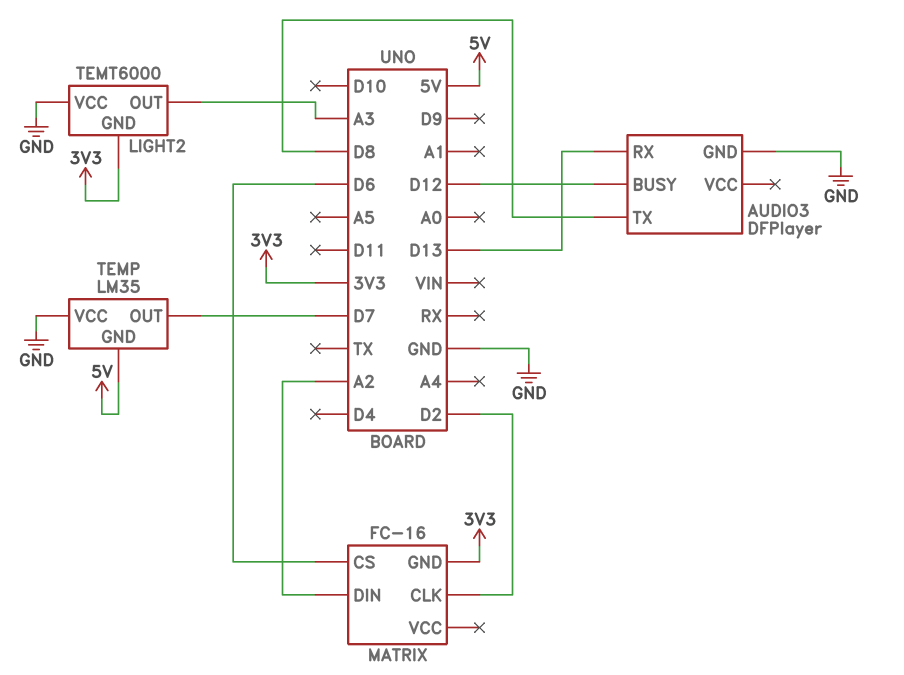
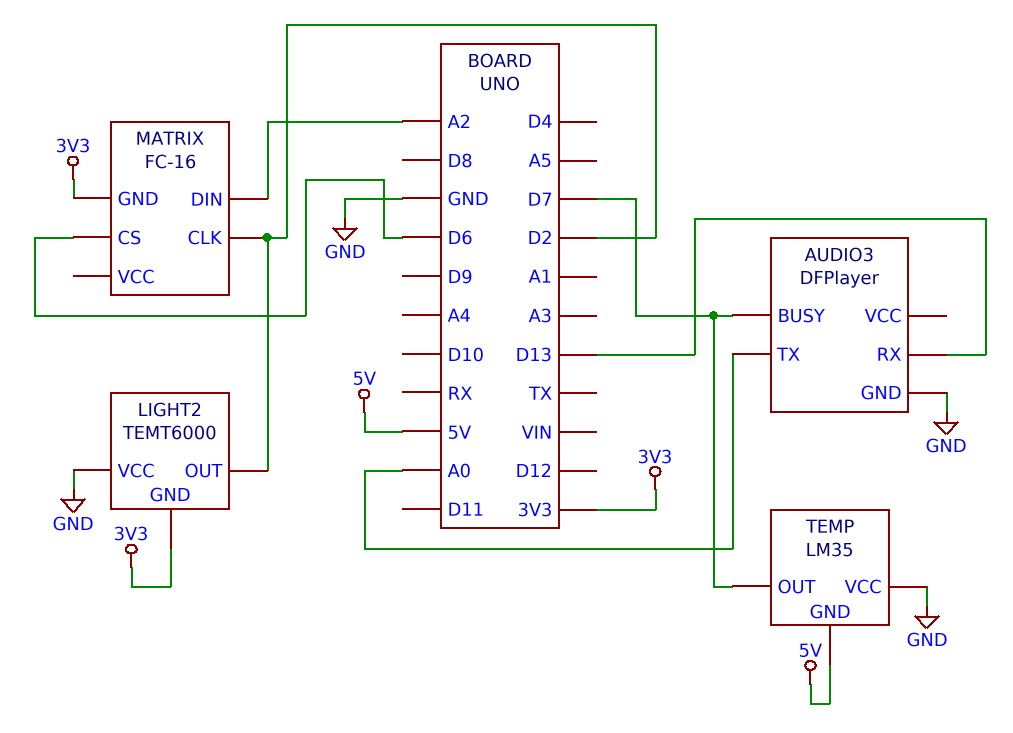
AUDIO3 pin BUSY: D12 -> D7
AUDIO3 pin TX: D8 -> A0
LIGHT2 pin OUT: A3 -> D2

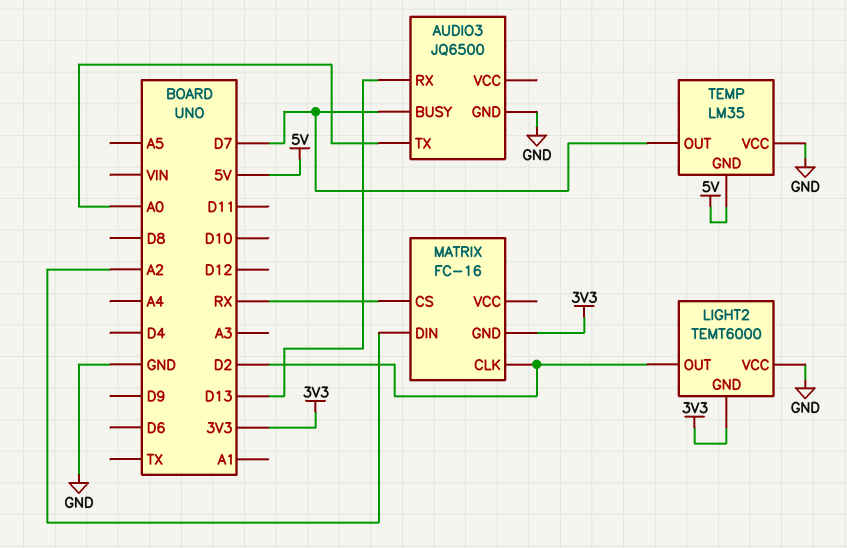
AUDIO3: DFPlayer -> JQ6500
MATRIX pin CS: D6 -> RX

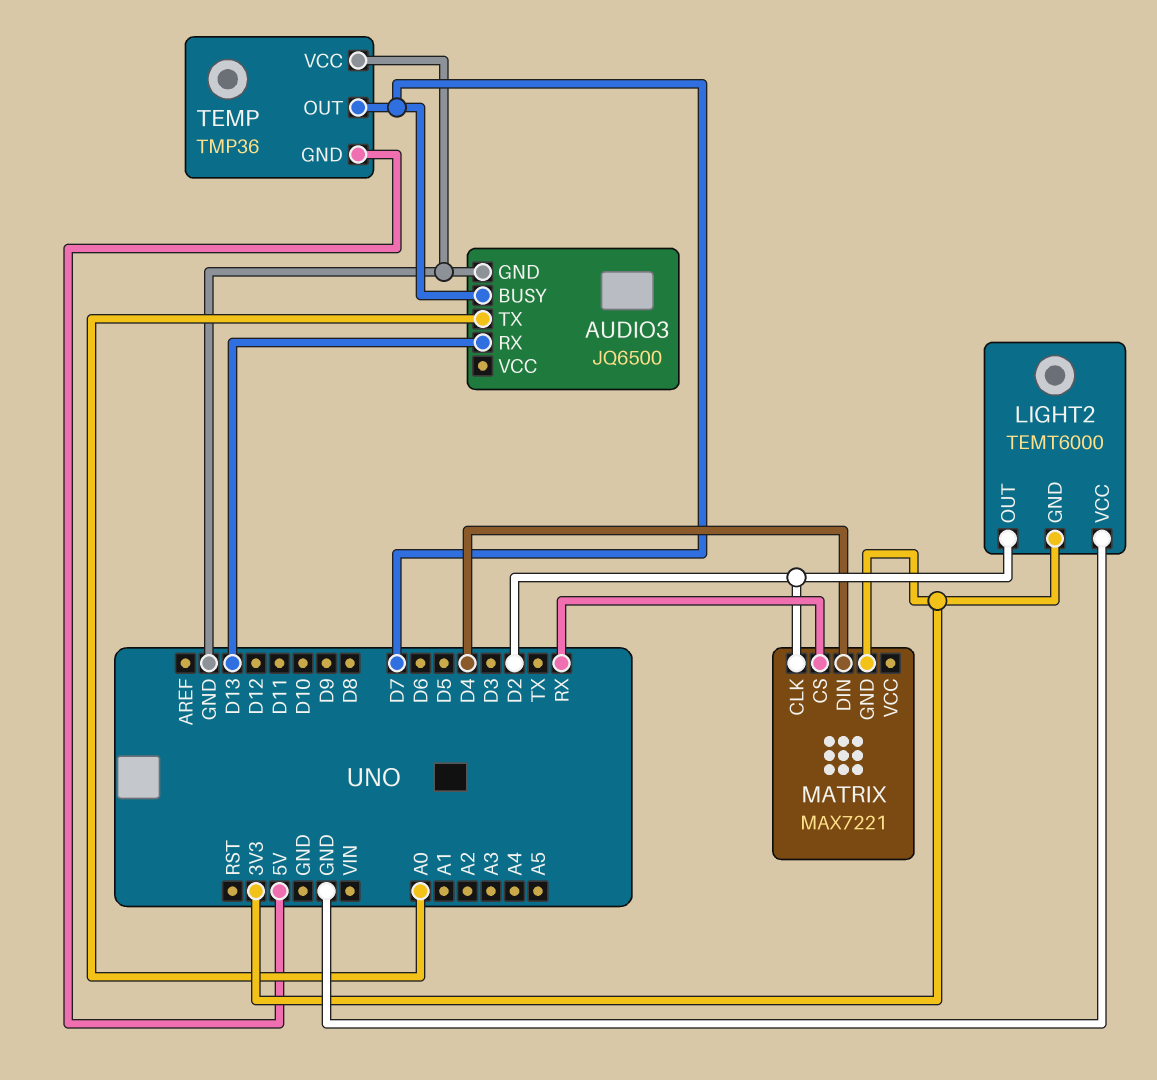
MATRIX: FC-16 -> MAX7221
MATRIX pin DIN: A2 -> D4
TEMP: LM35 -> TMP36

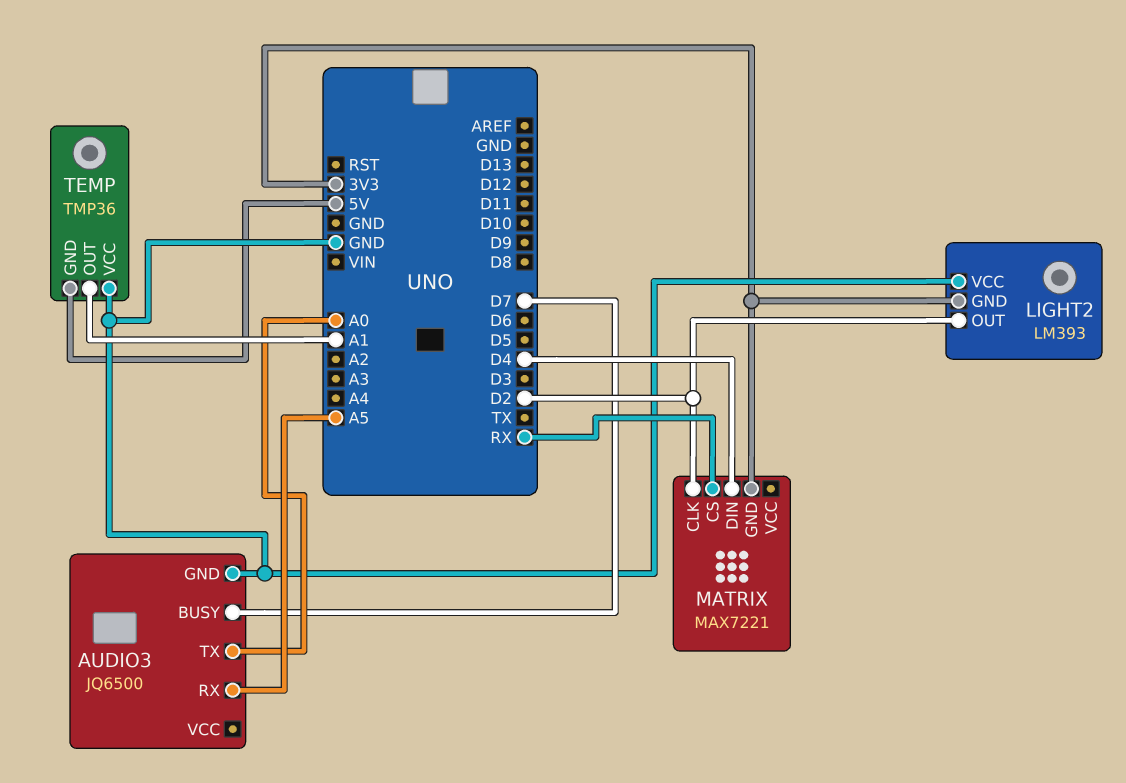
AUDIO3 pin RX: D13 -> A5
LIGHT2: TEMT6000 -> LM393
TEMP pin OUT: D7 -> A1

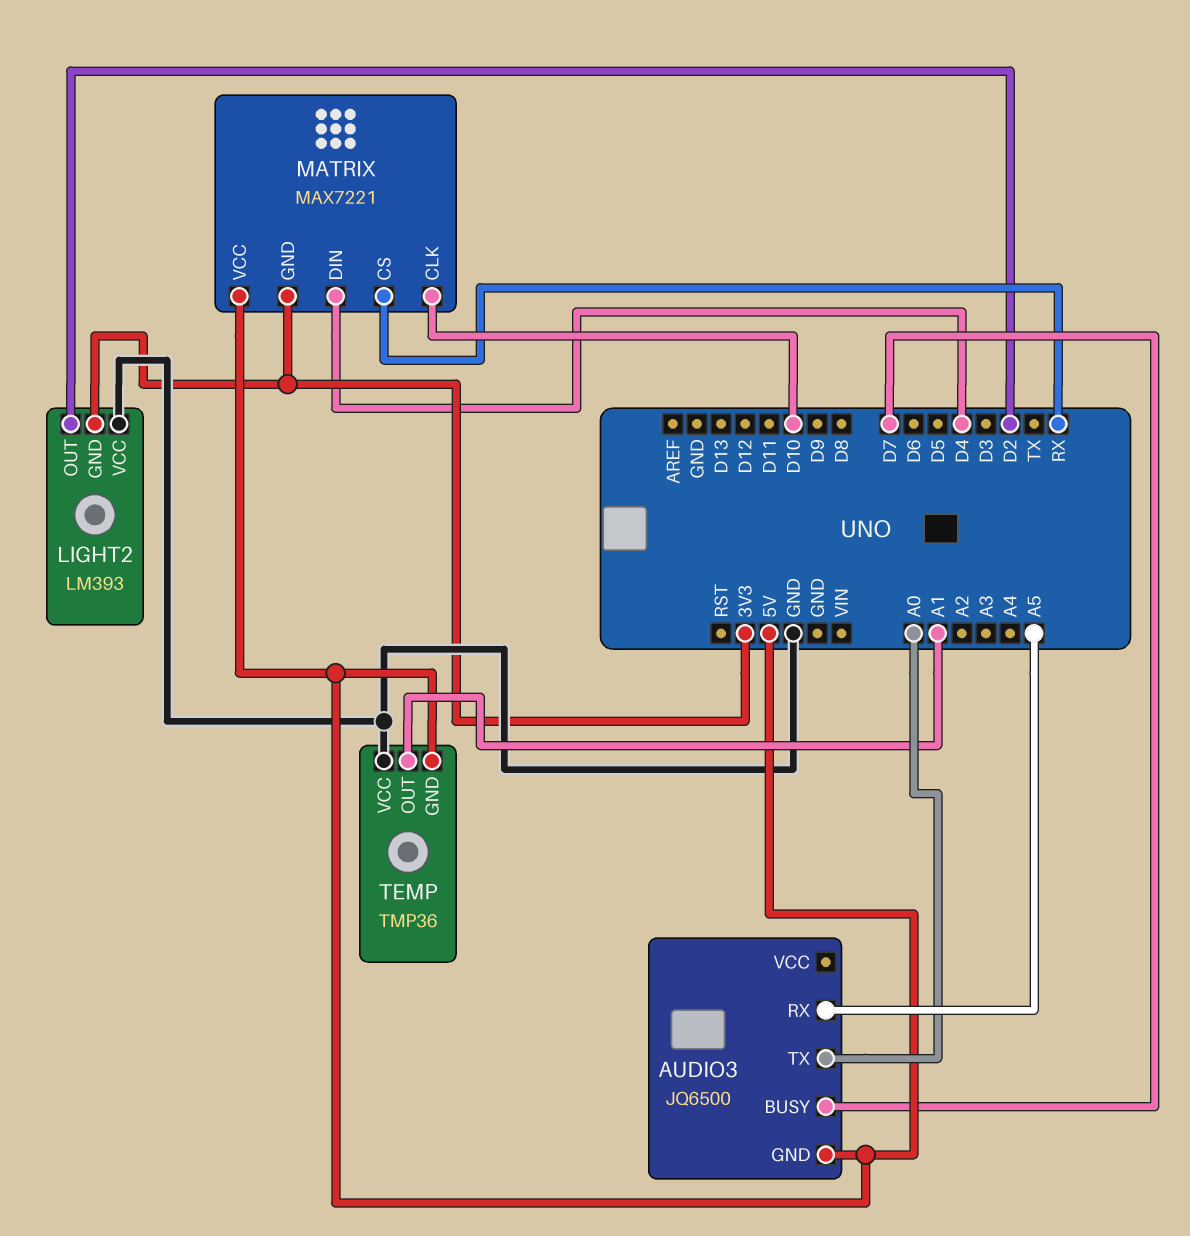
AUDIO3 pin GND: GND -> 5V
MATRIX pin CLK: D2 -> D10
MATRIX pin VCC: none -> 5V

